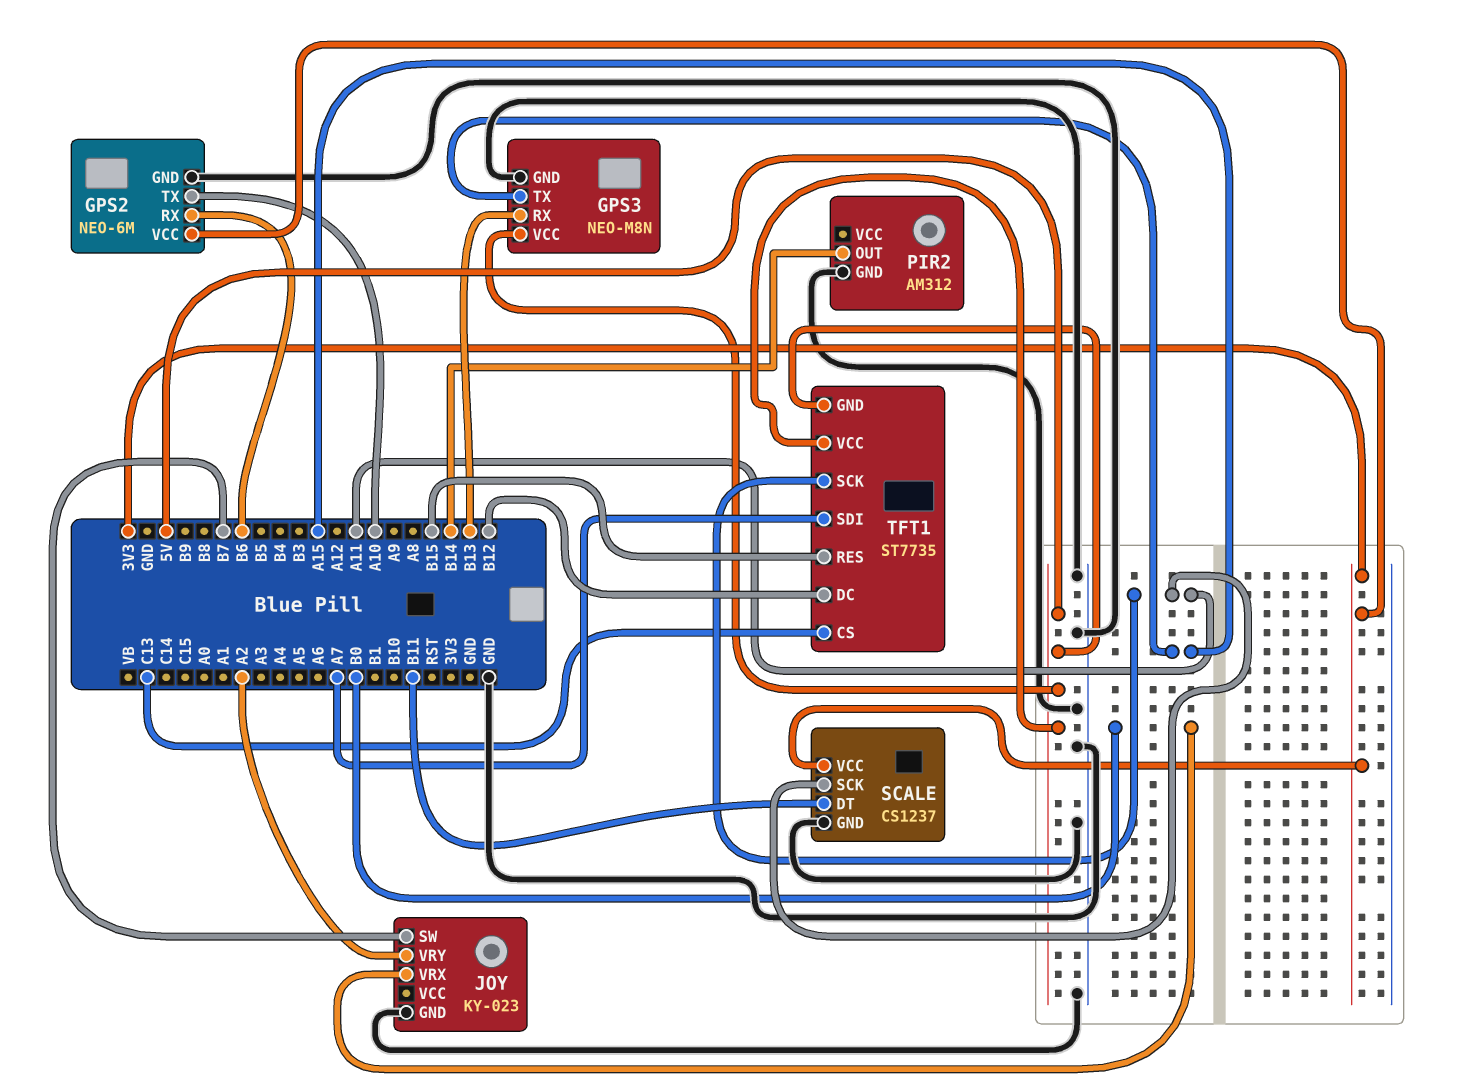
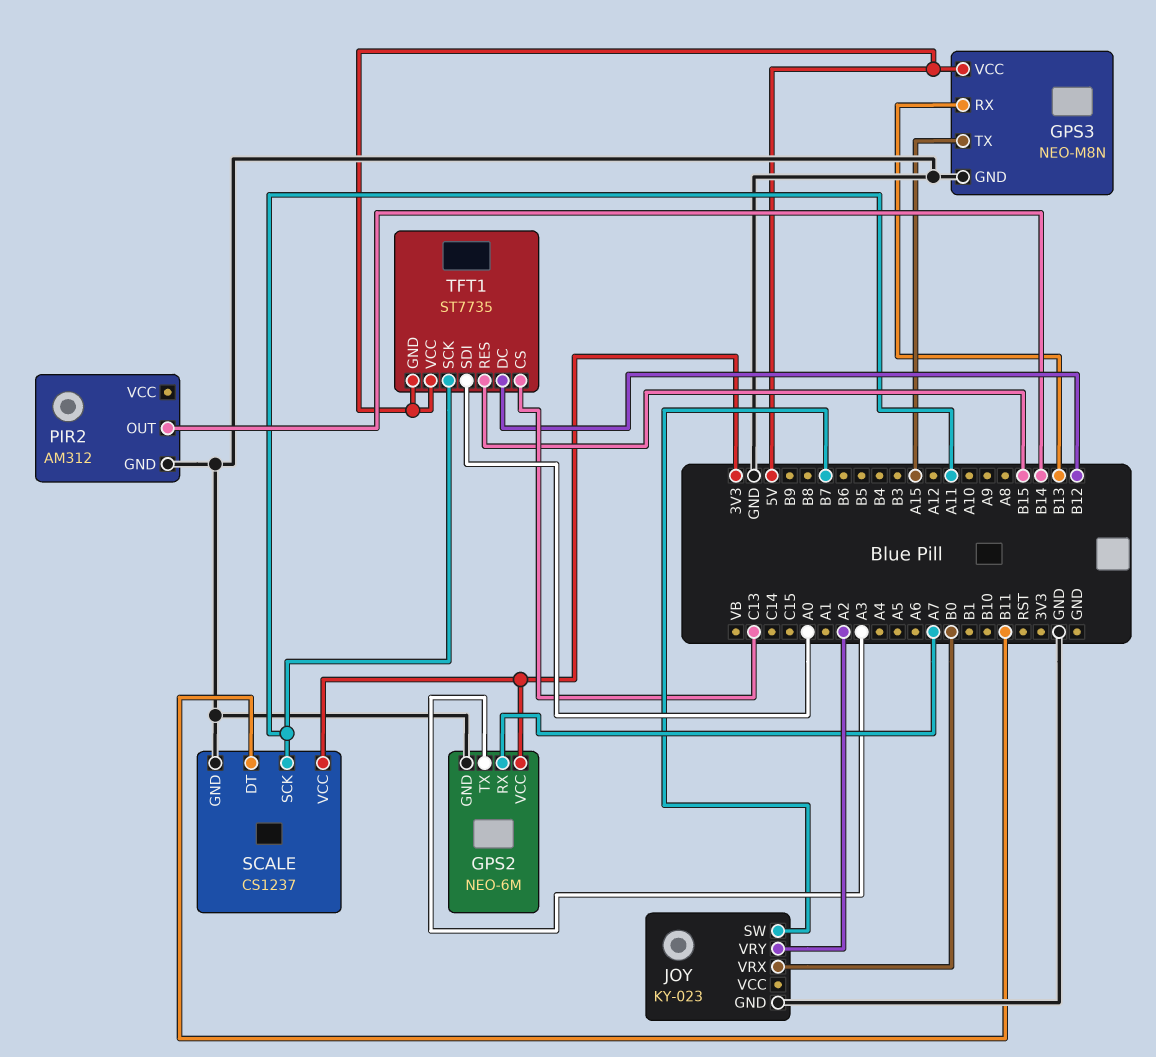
GPS2 pin RX: B6 -> A7
GPS2 pin TX: A10 -> A3
TFT1 pin SDI: A7 -> A0

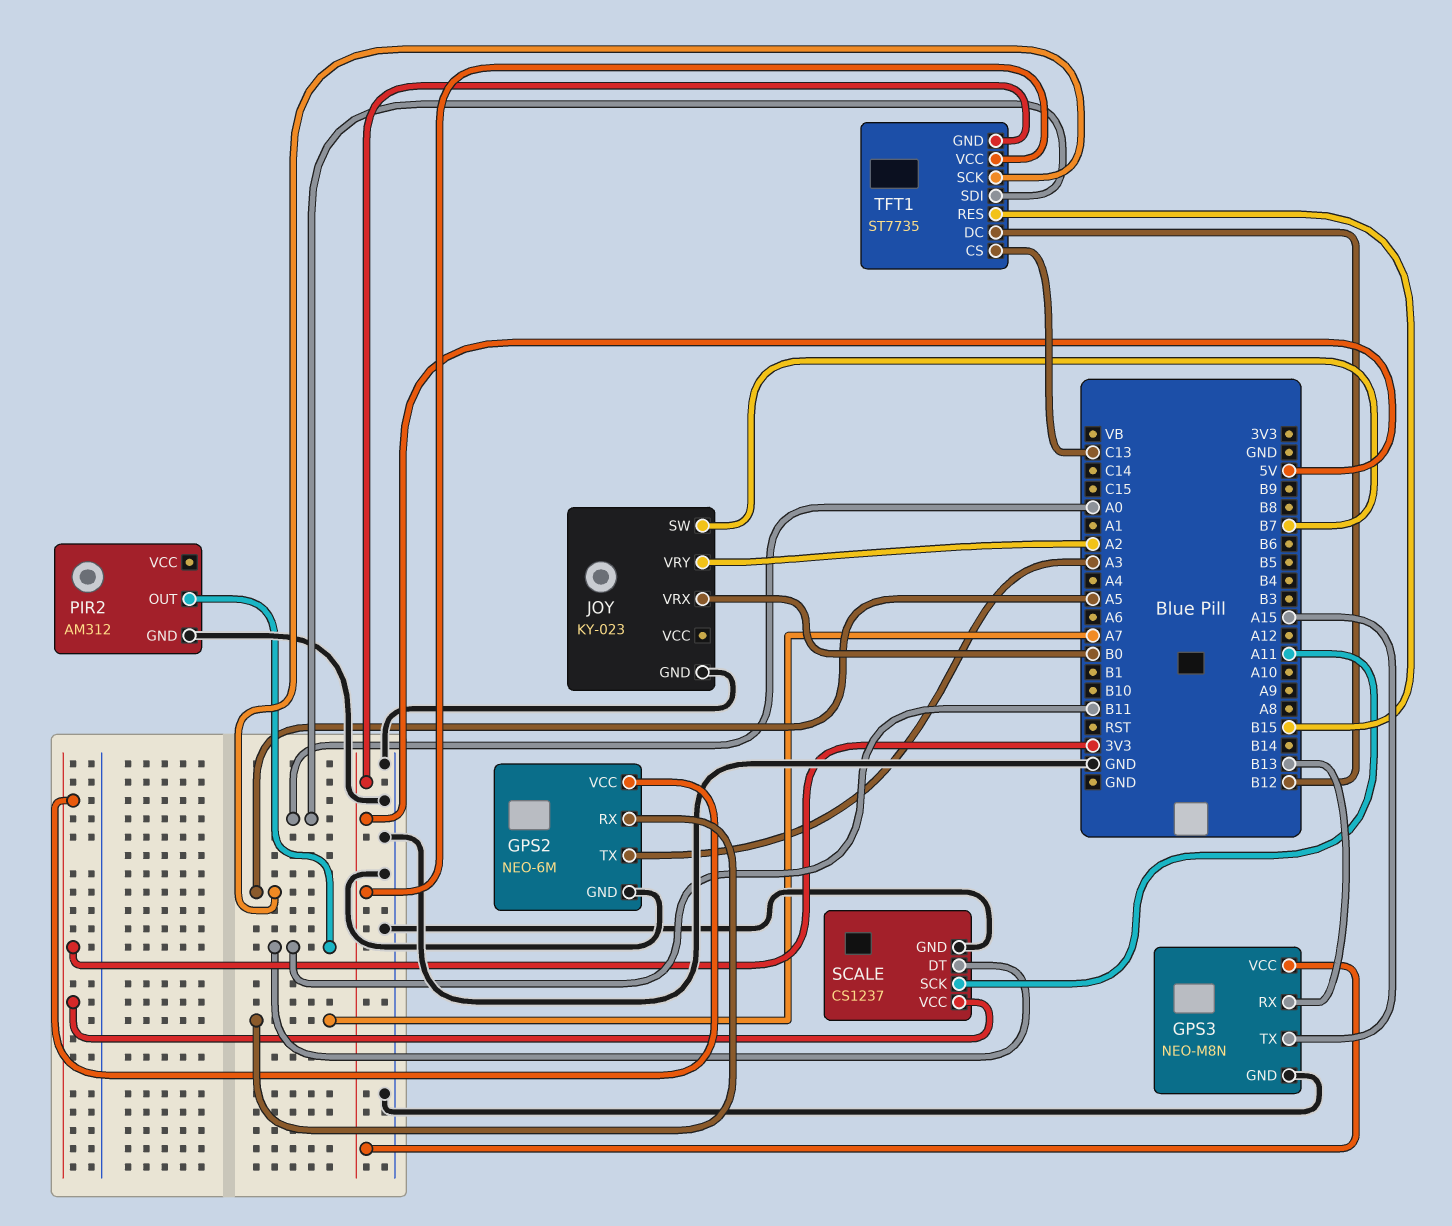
PIR2 pin OUT: B14 -> B11
TFT1 pin SCK: A11 -> A5

